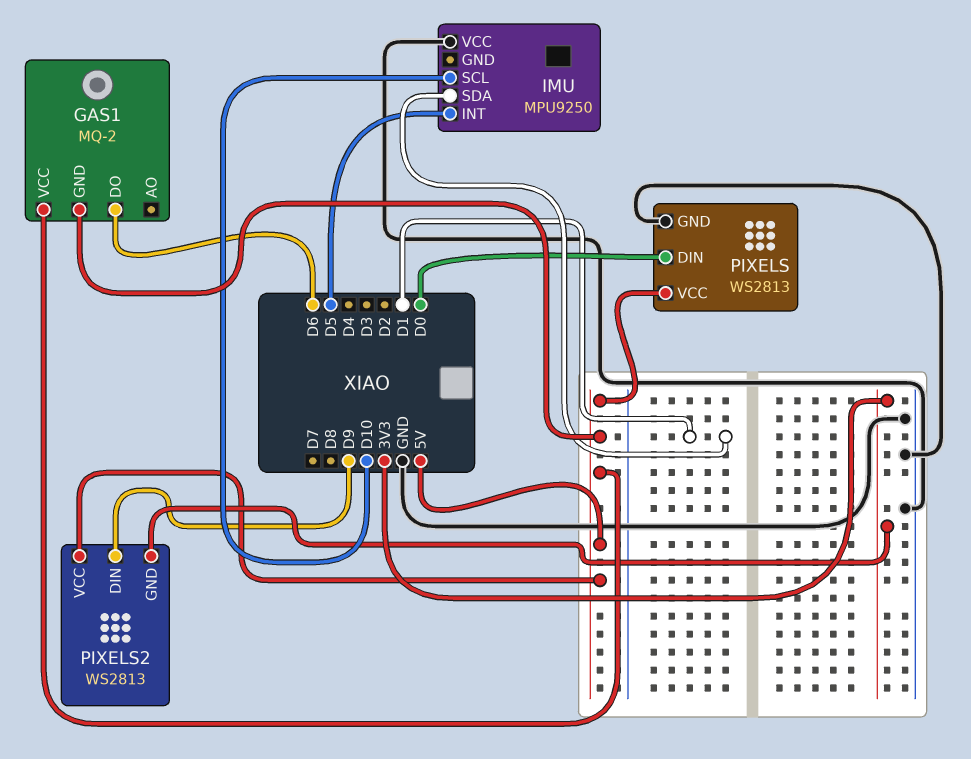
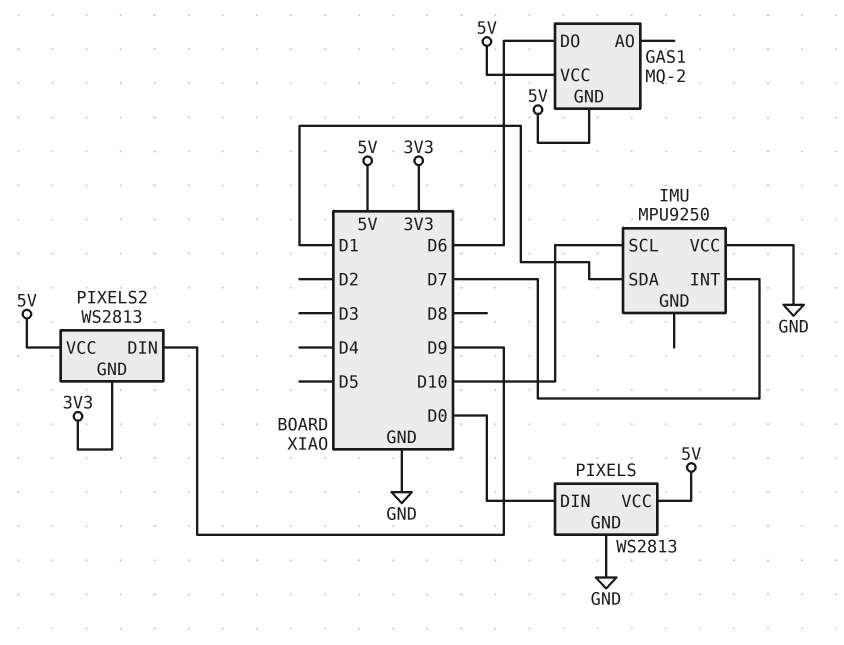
IMU pin INT: D5 -> D7

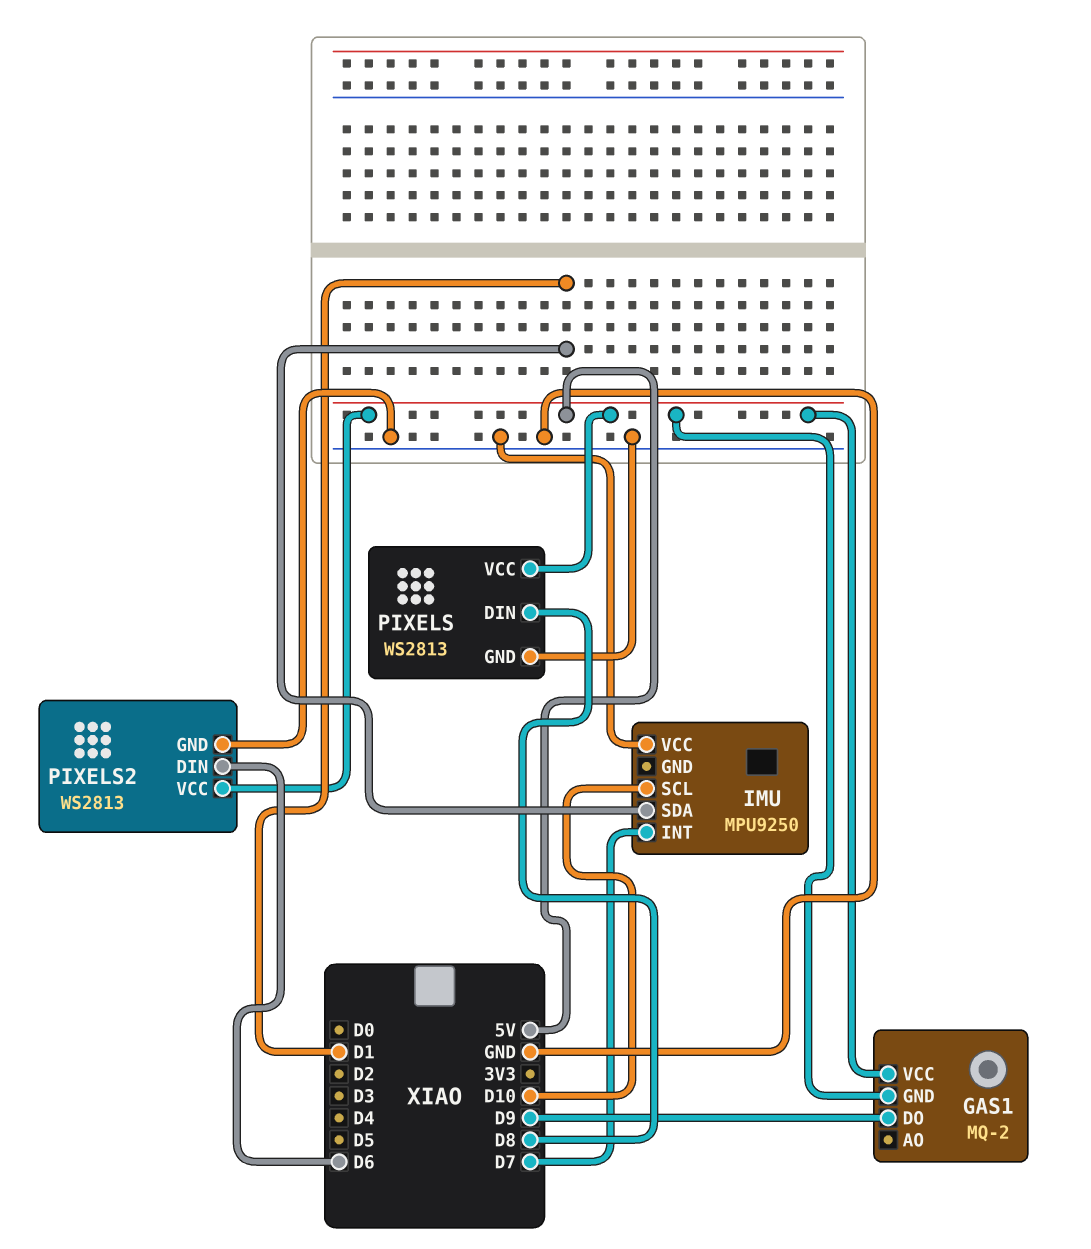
GAS1 pin DO: D6 -> D9
PIXELS pin DIN: D0 -> D8
PIXELS2 pin DIN: D9 -> D6
PIXELS2 pin GND: 3V3 -> GND

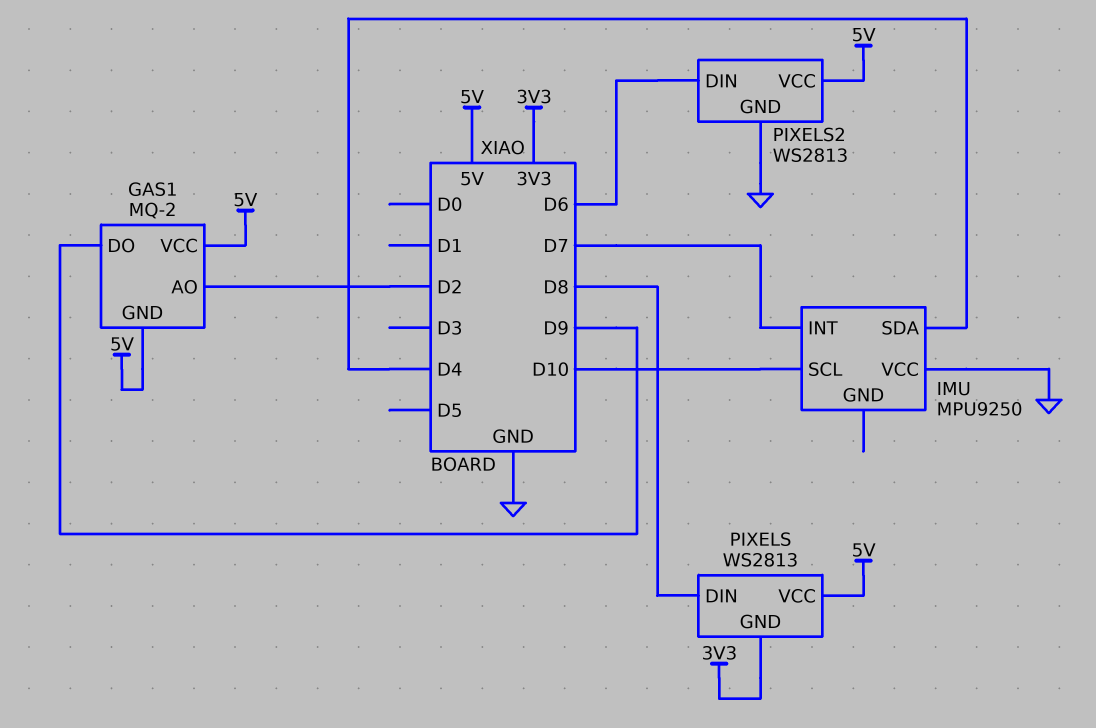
GAS1 pin AO: none -> D2
IMU pin SDA: D1 -> D4
PIXELS pin GND: GND -> 3V3

